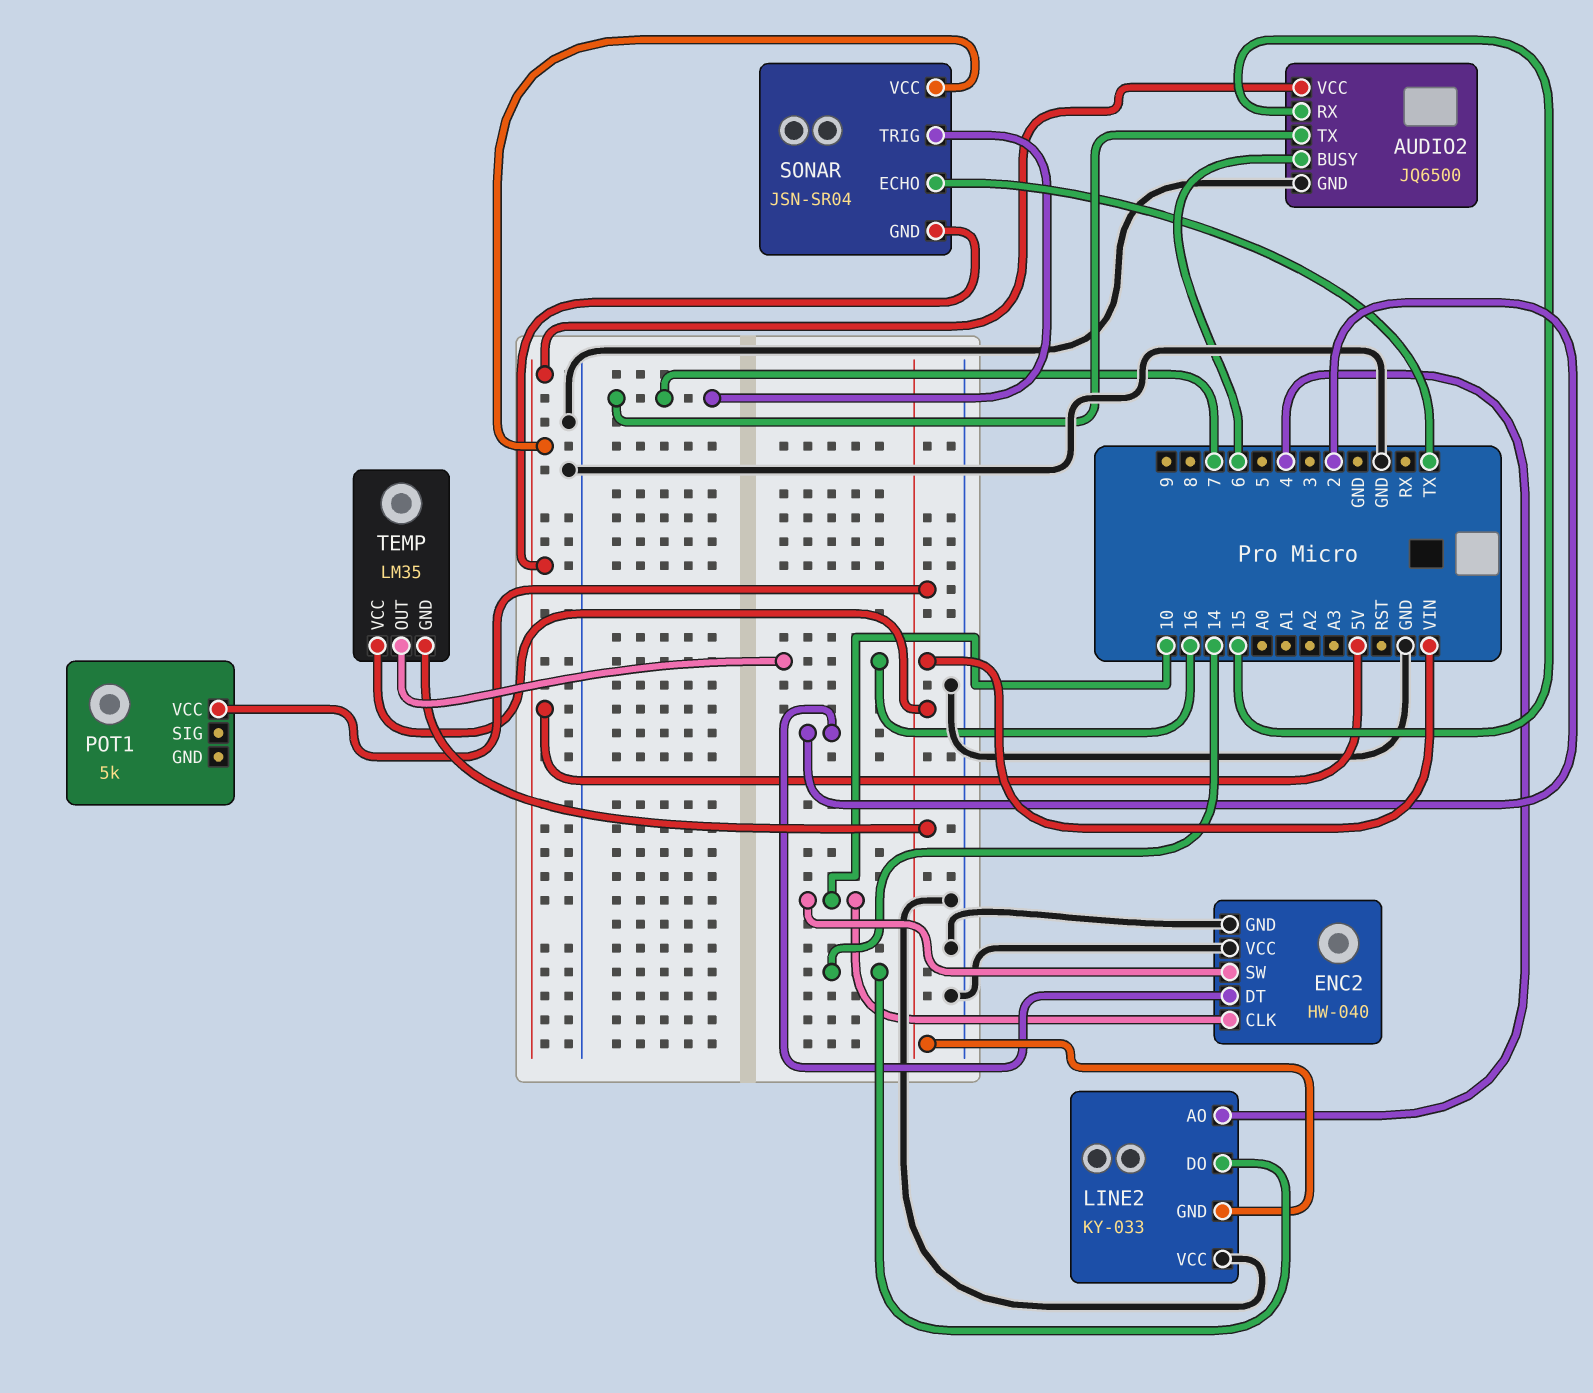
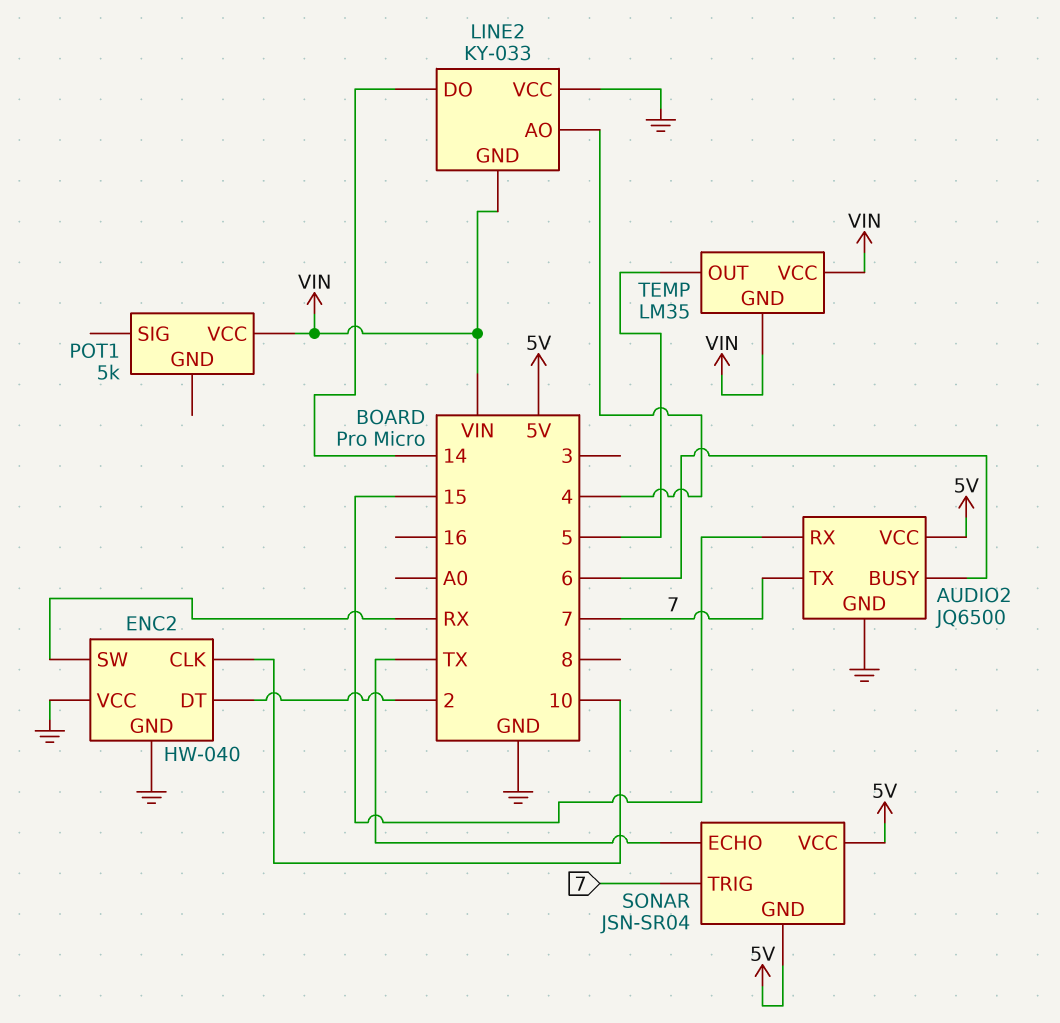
ENC2 pin SW: 10 -> RX
TEMP pin OUT: 16 -> 5

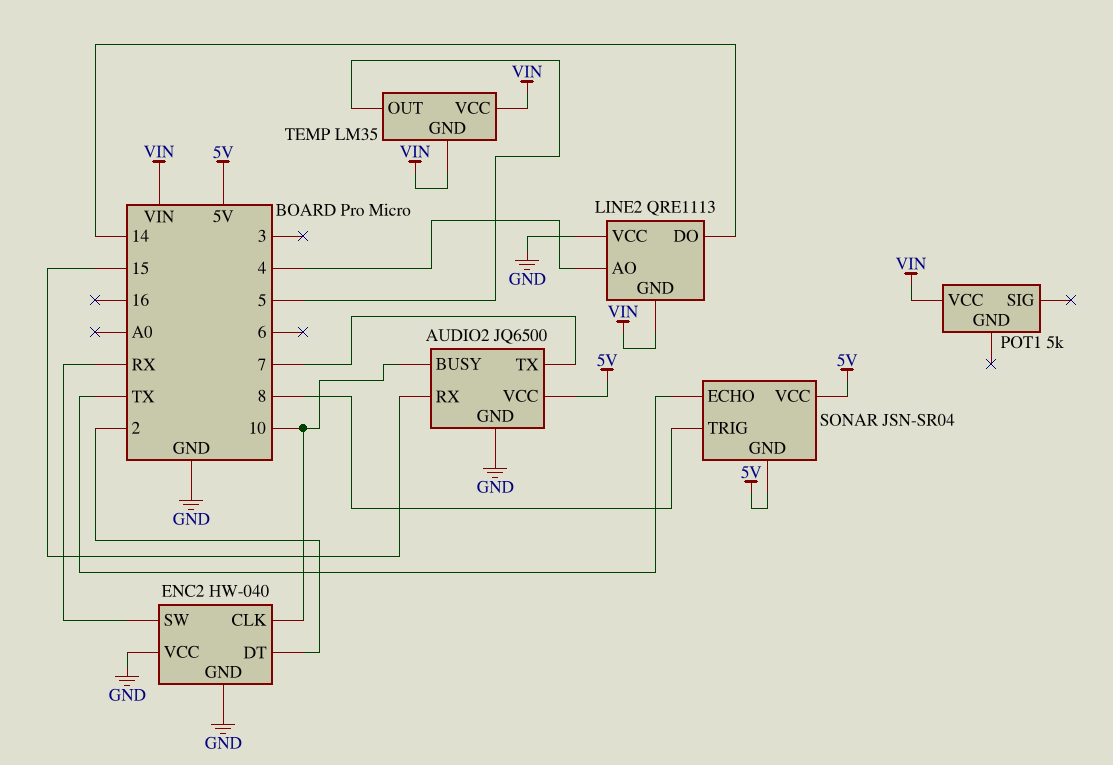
AUDIO2 pin BUSY: 6 -> 10
LINE2: KY-033 -> QRE1113
SONAR pin TRIG: 7 -> 8

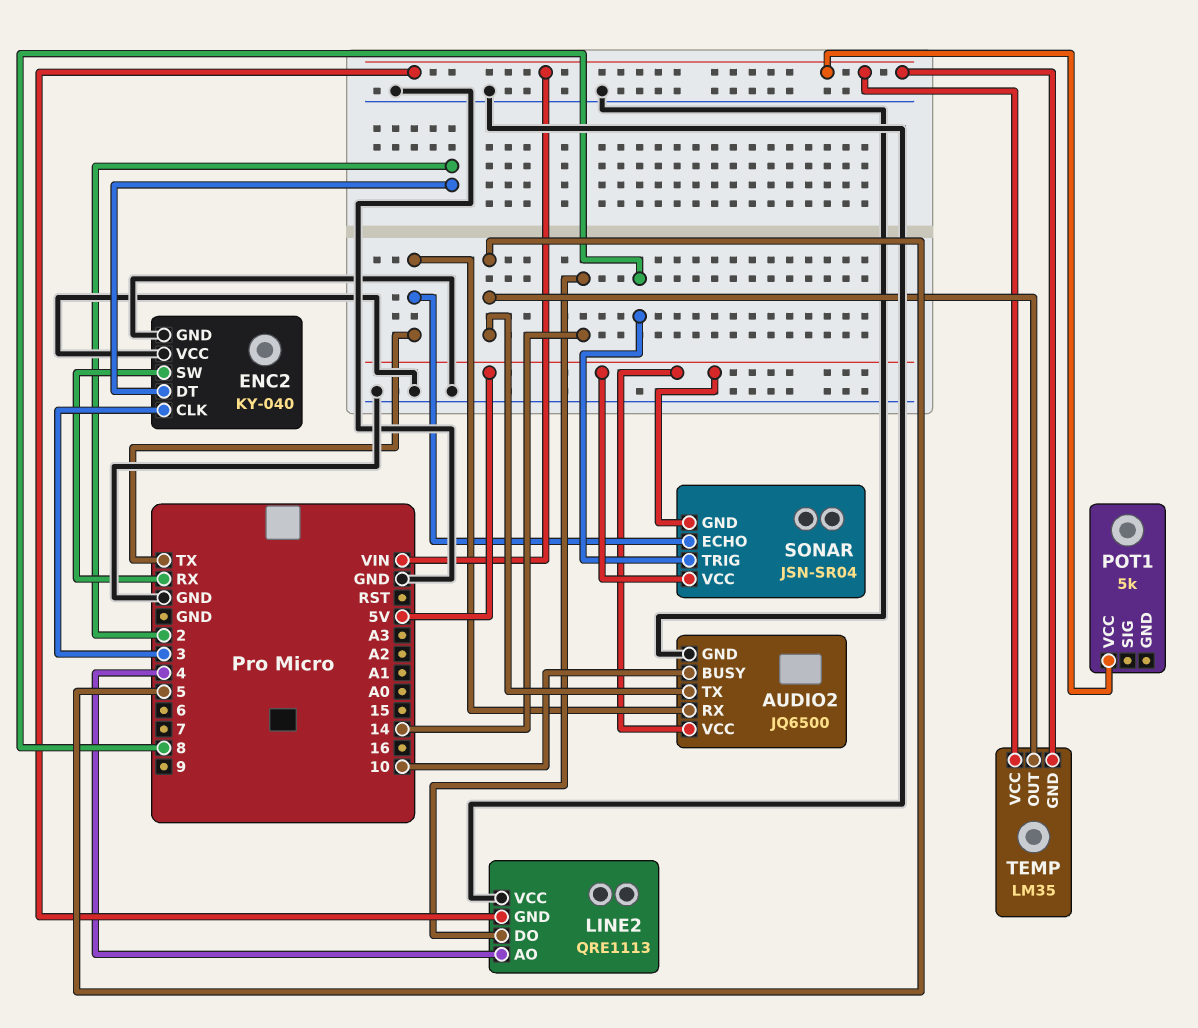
AUDIO2 pin RX: 15 -> TX
AUDIO2 pin TX: 7 -> 5
ENC2: HW-040 -> KY-040
ENC2 pin CLK: 10 -> 3

